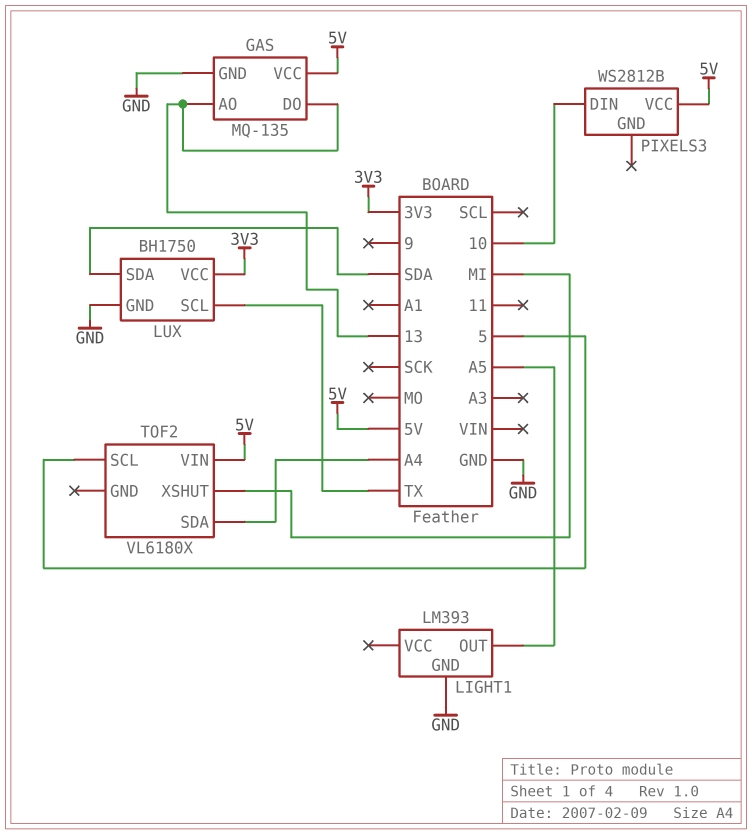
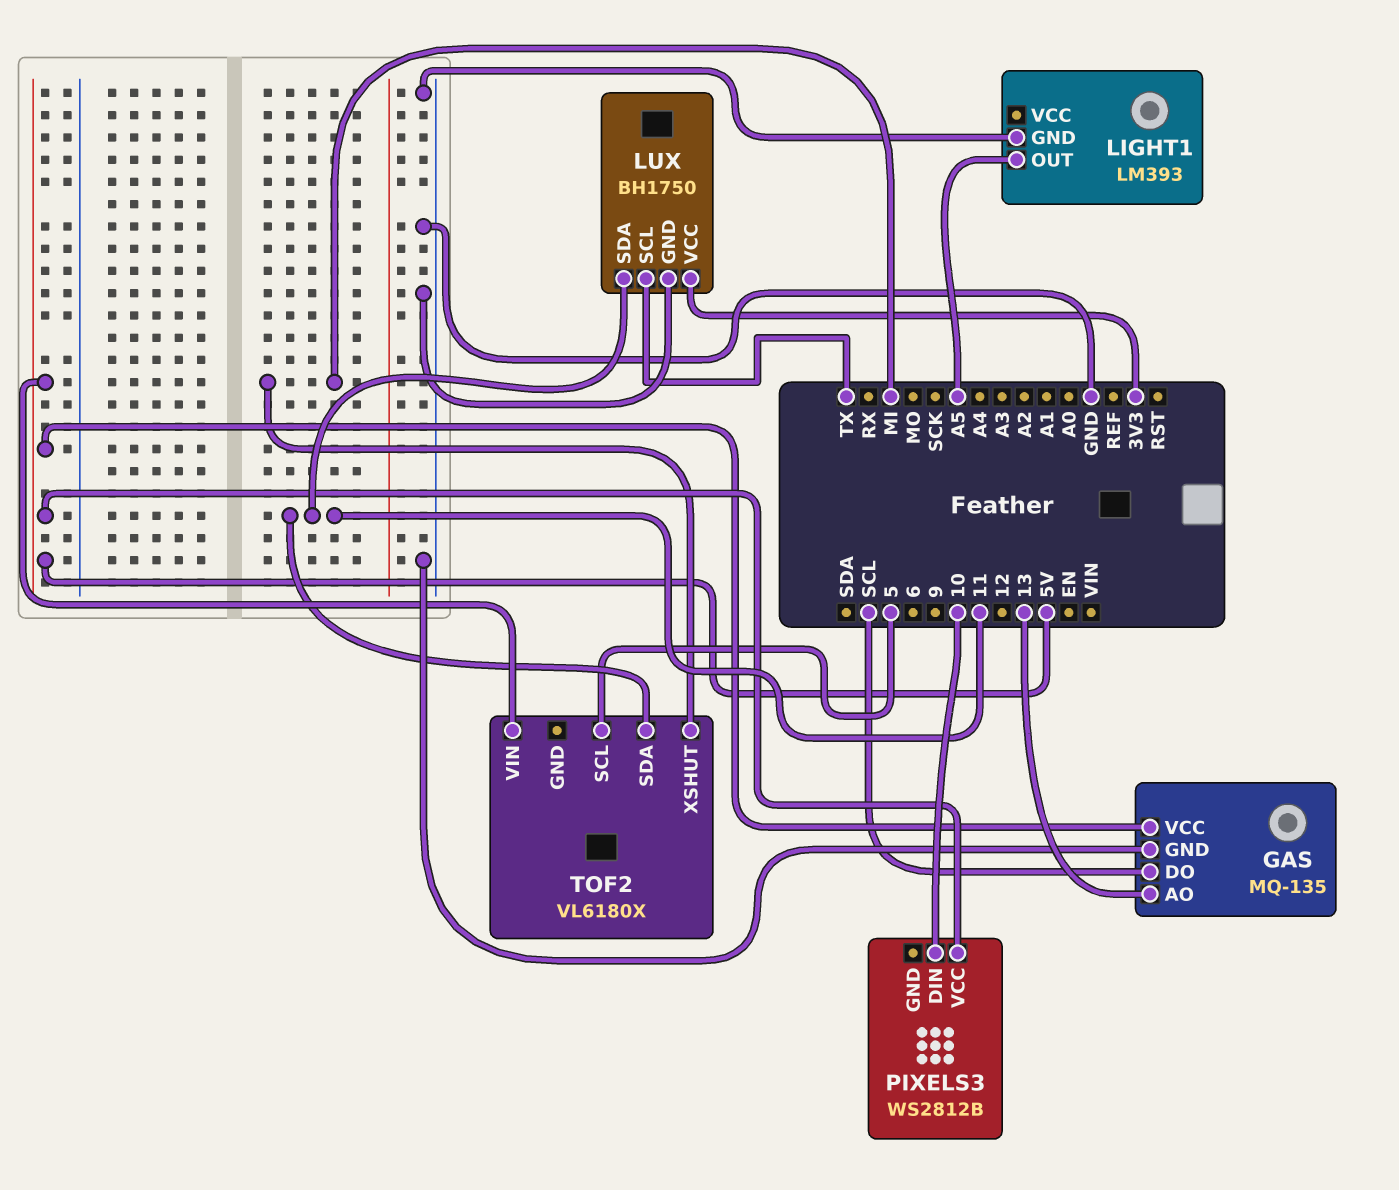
GAS pin DO: 13 -> SCL
LUX pin SDA: SDA -> 11
TOF2 pin SDA: A4 -> 11

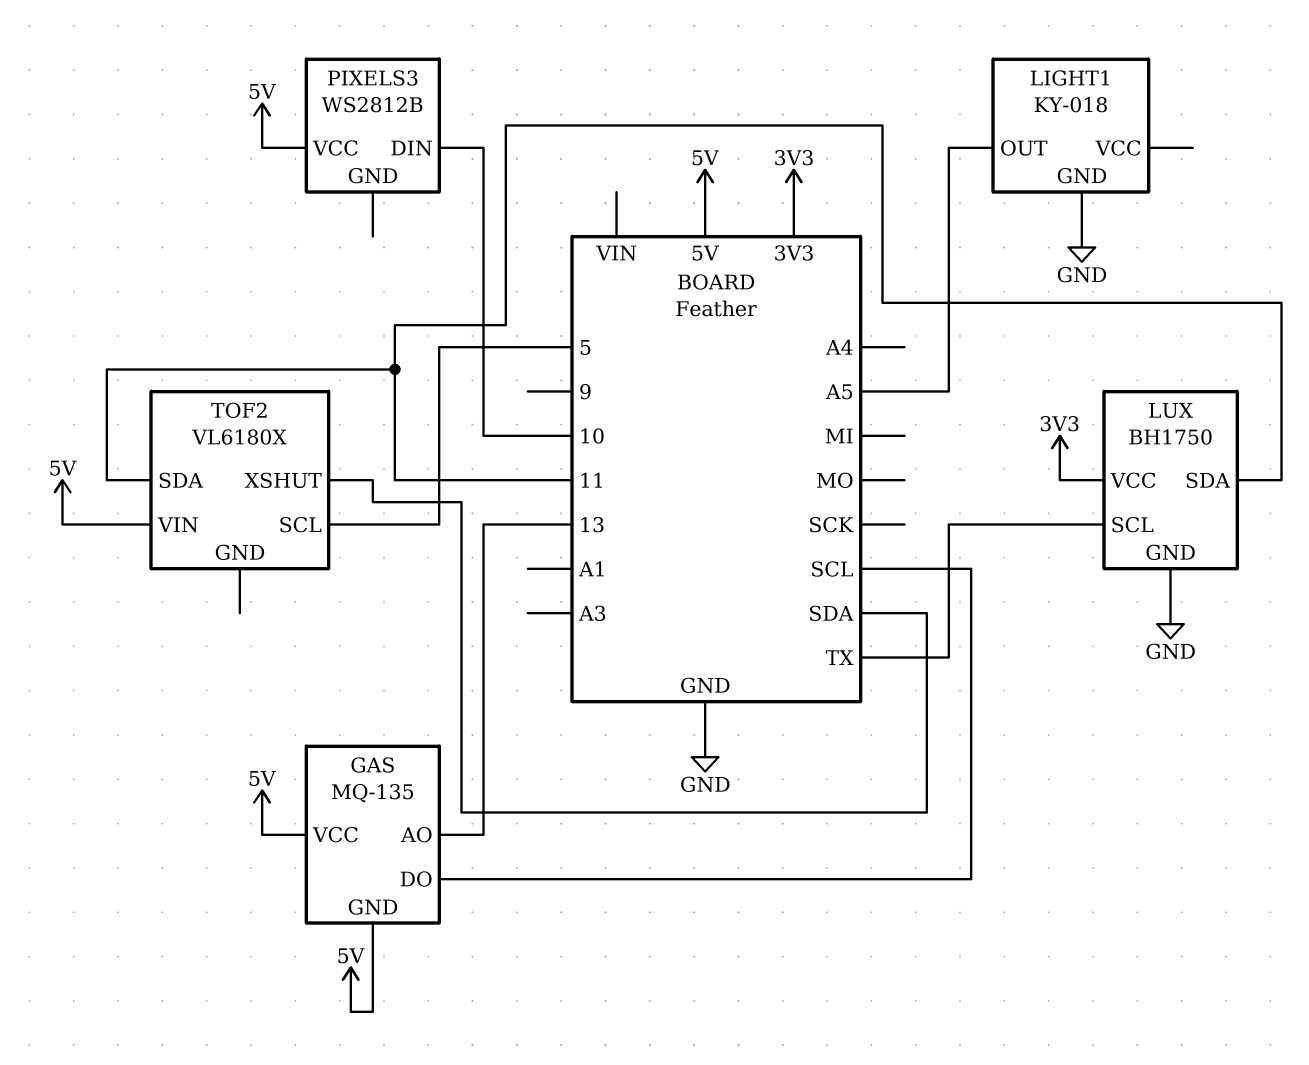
GAS pin GND: GND -> 5V
LIGHT1: LM393 -> KY-018
TOF2 pin XSHUT: MI -> SDA

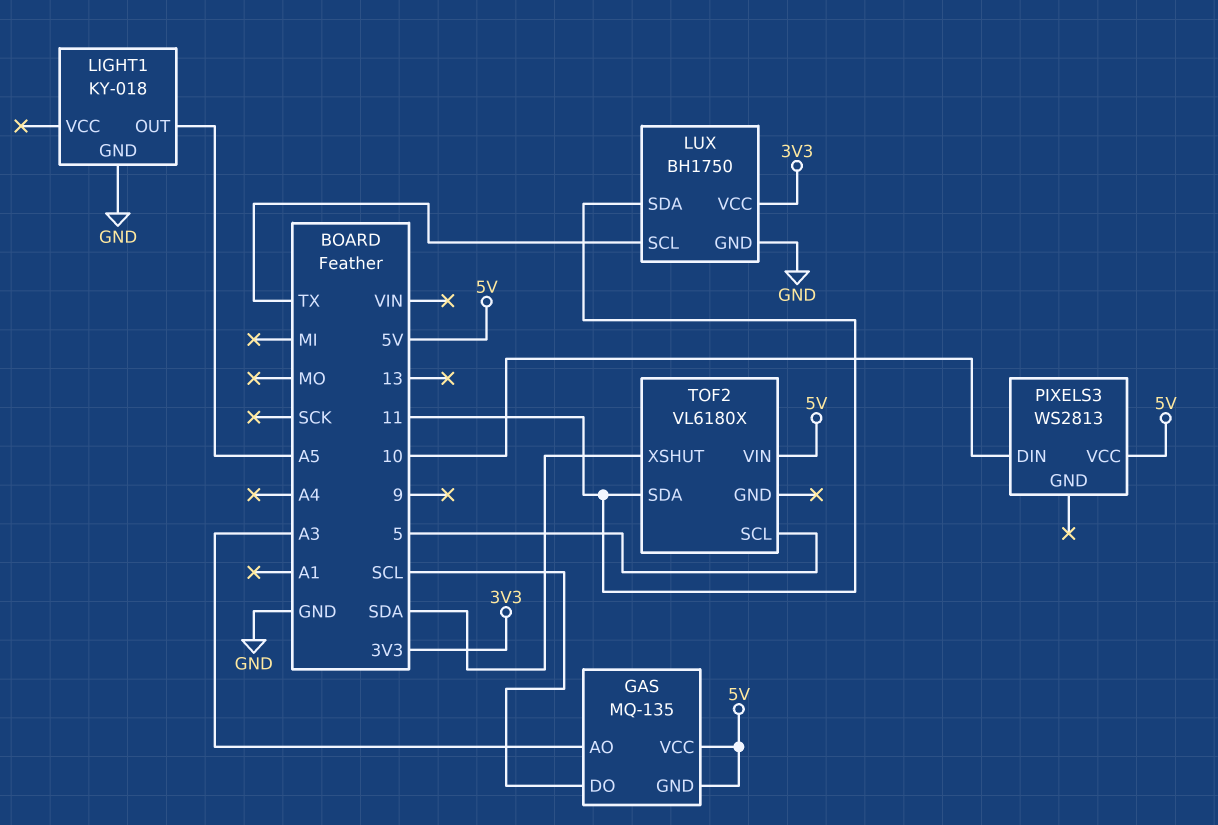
GAS pin AO: 13 -> A3
PIXELS3: WS2812B -> WS2813

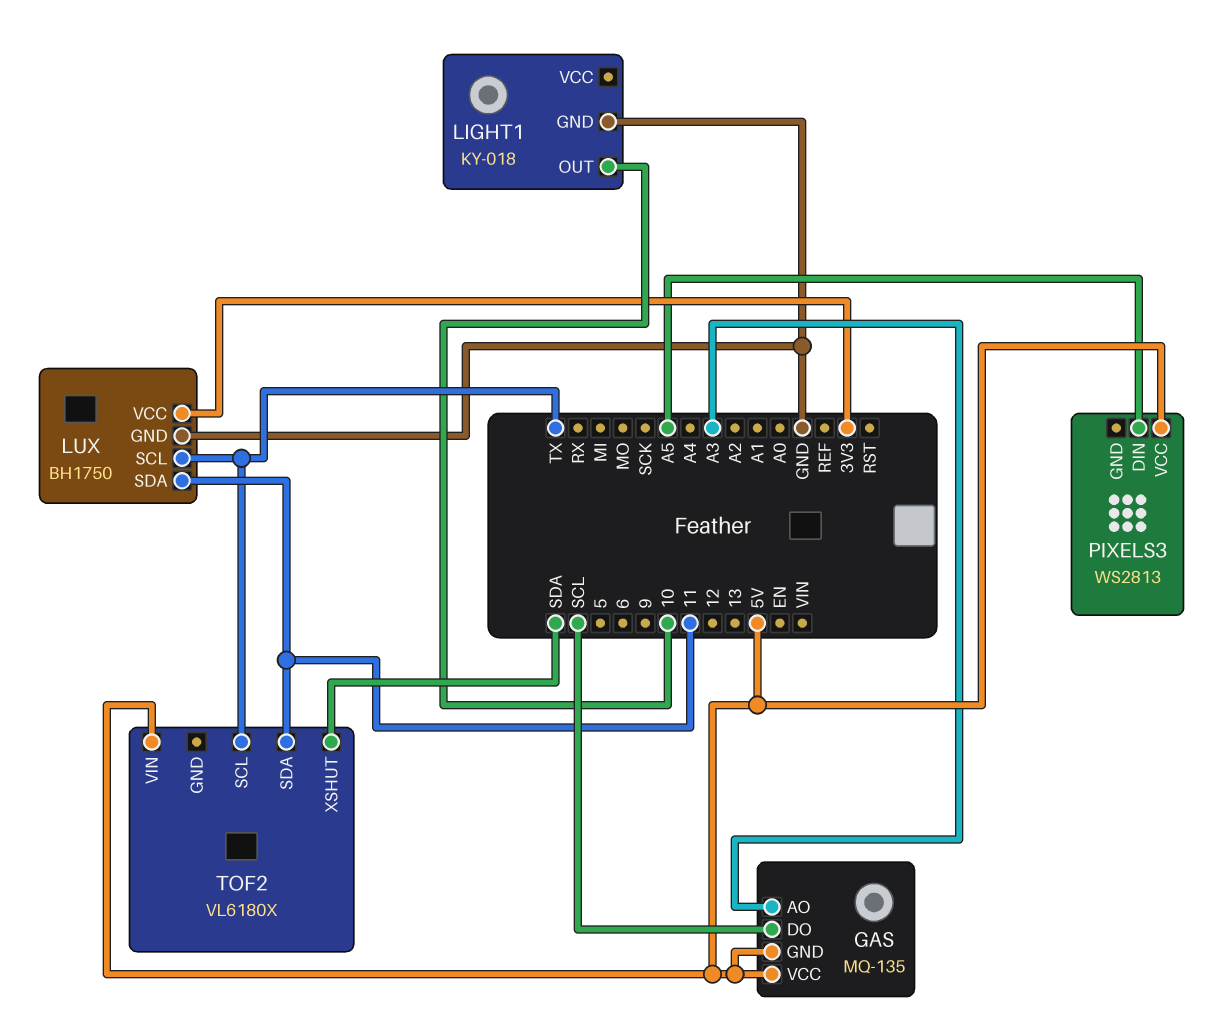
LIGHT1 pin OUT: A5 -> 10
PIXELS3 pin DIN: 10 -> A5
TOF2 pin SCL: 5 -> TX

